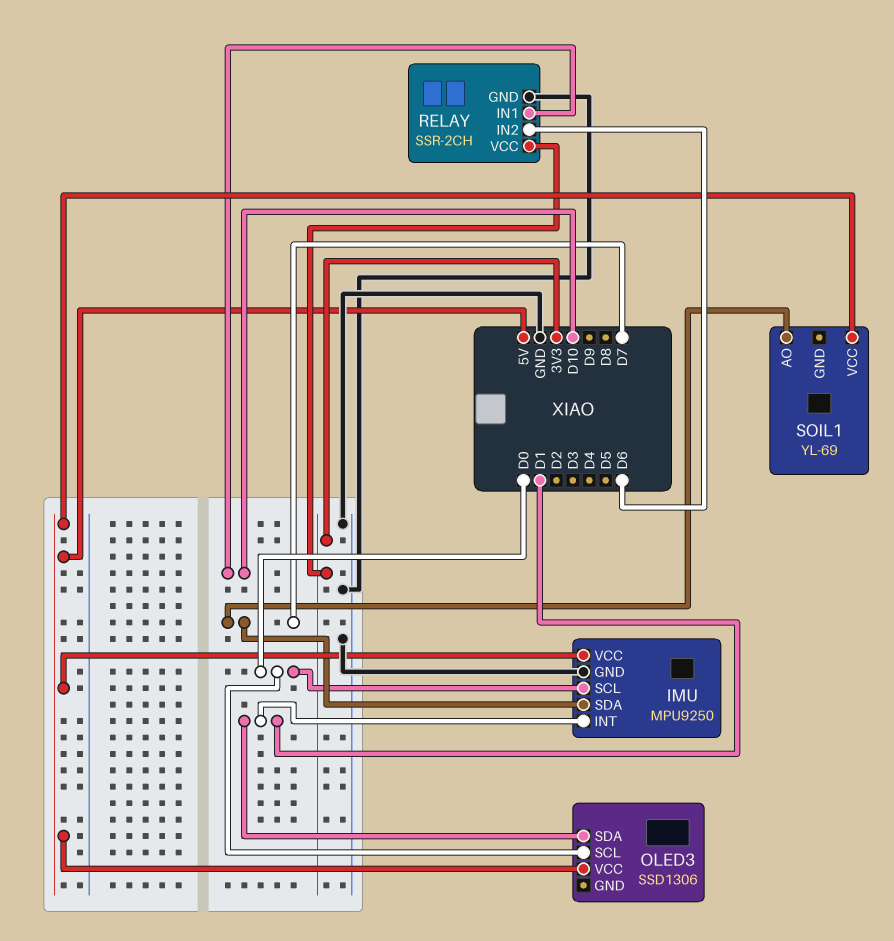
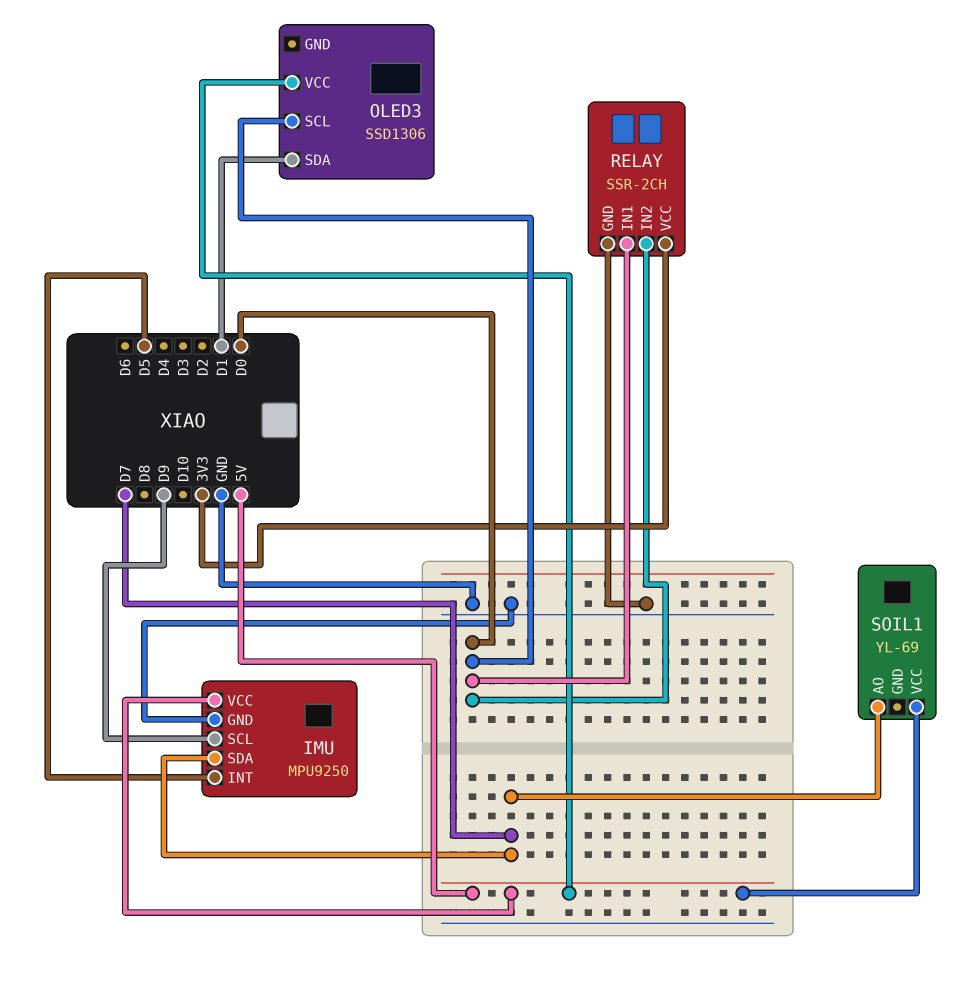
IMU pin INT: D1 -> D5
IMU pin SCL: D0 -> D9
RELAY pin IN1: D10 -> D0
RELAY pin IN2: D6 -> D0

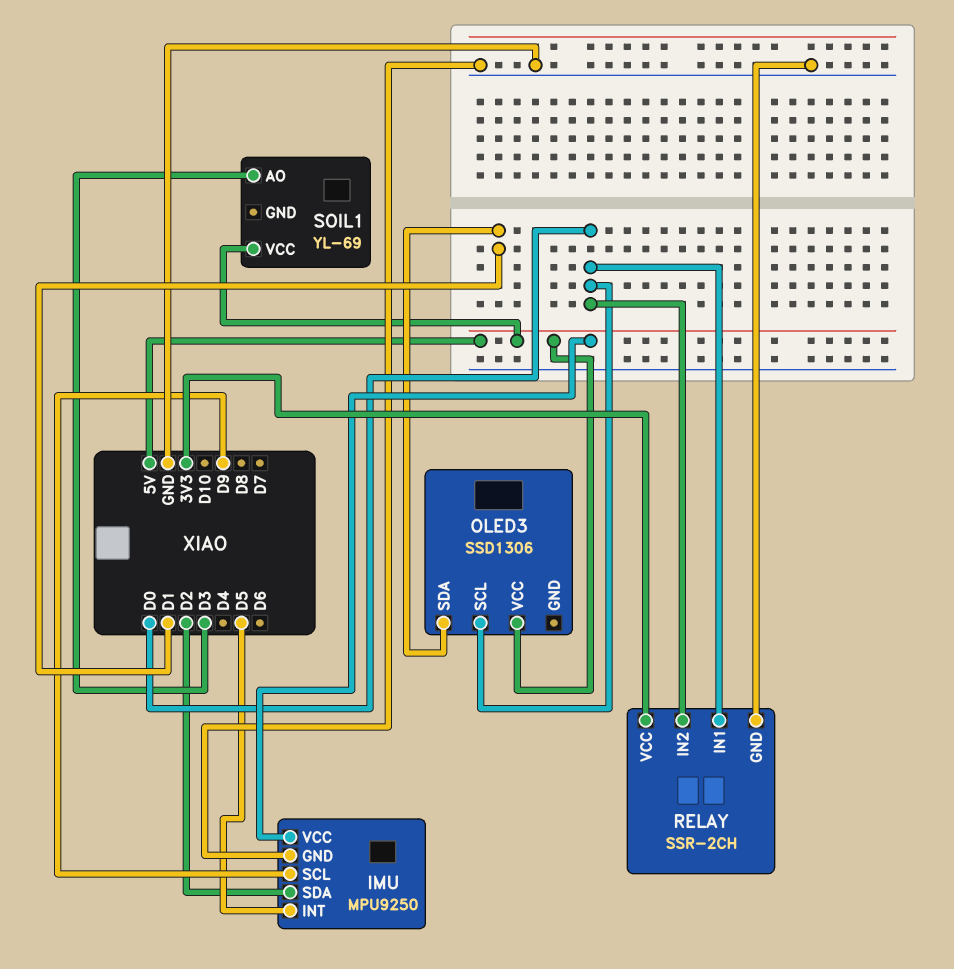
IMU pin SDA: D7 -> D2
SOIL1 pin AO: D7 -> D3

